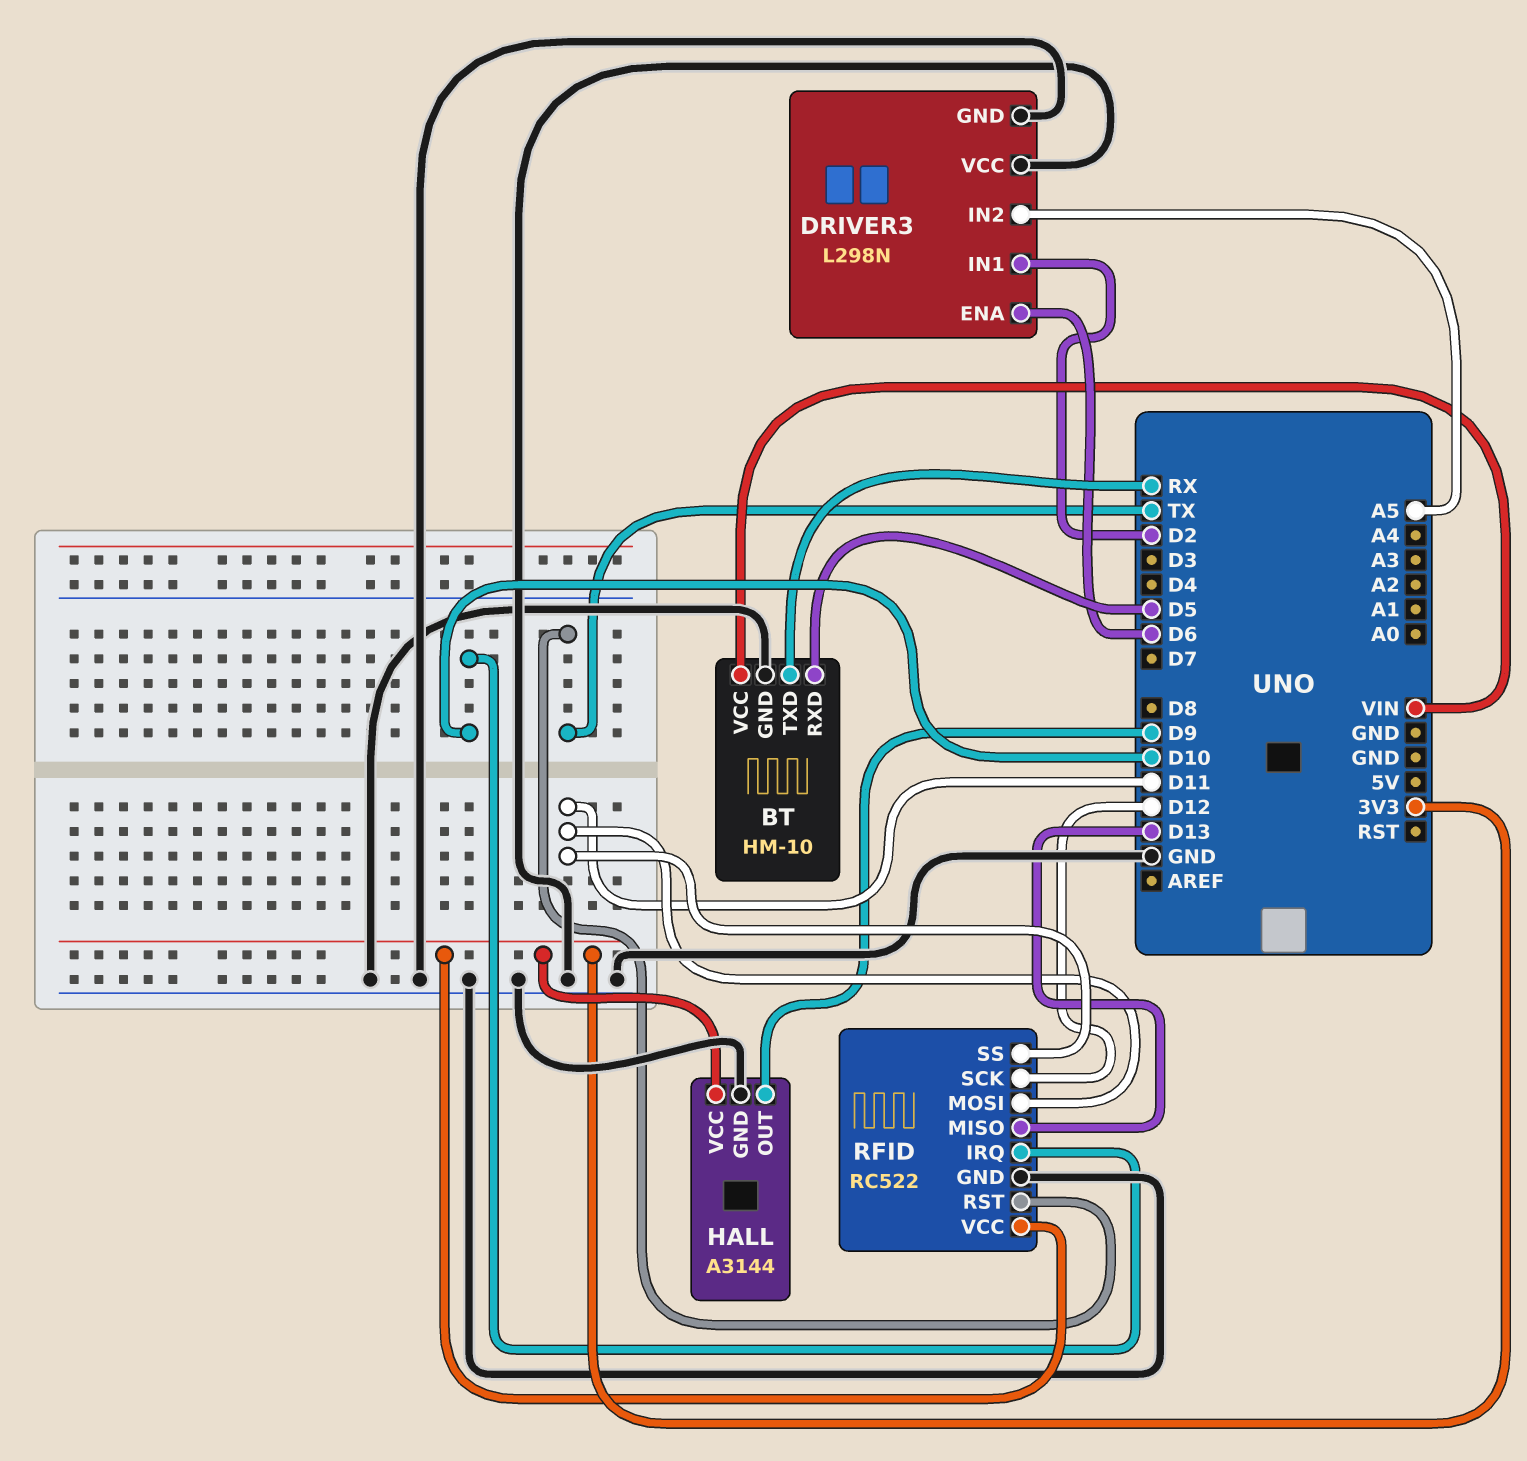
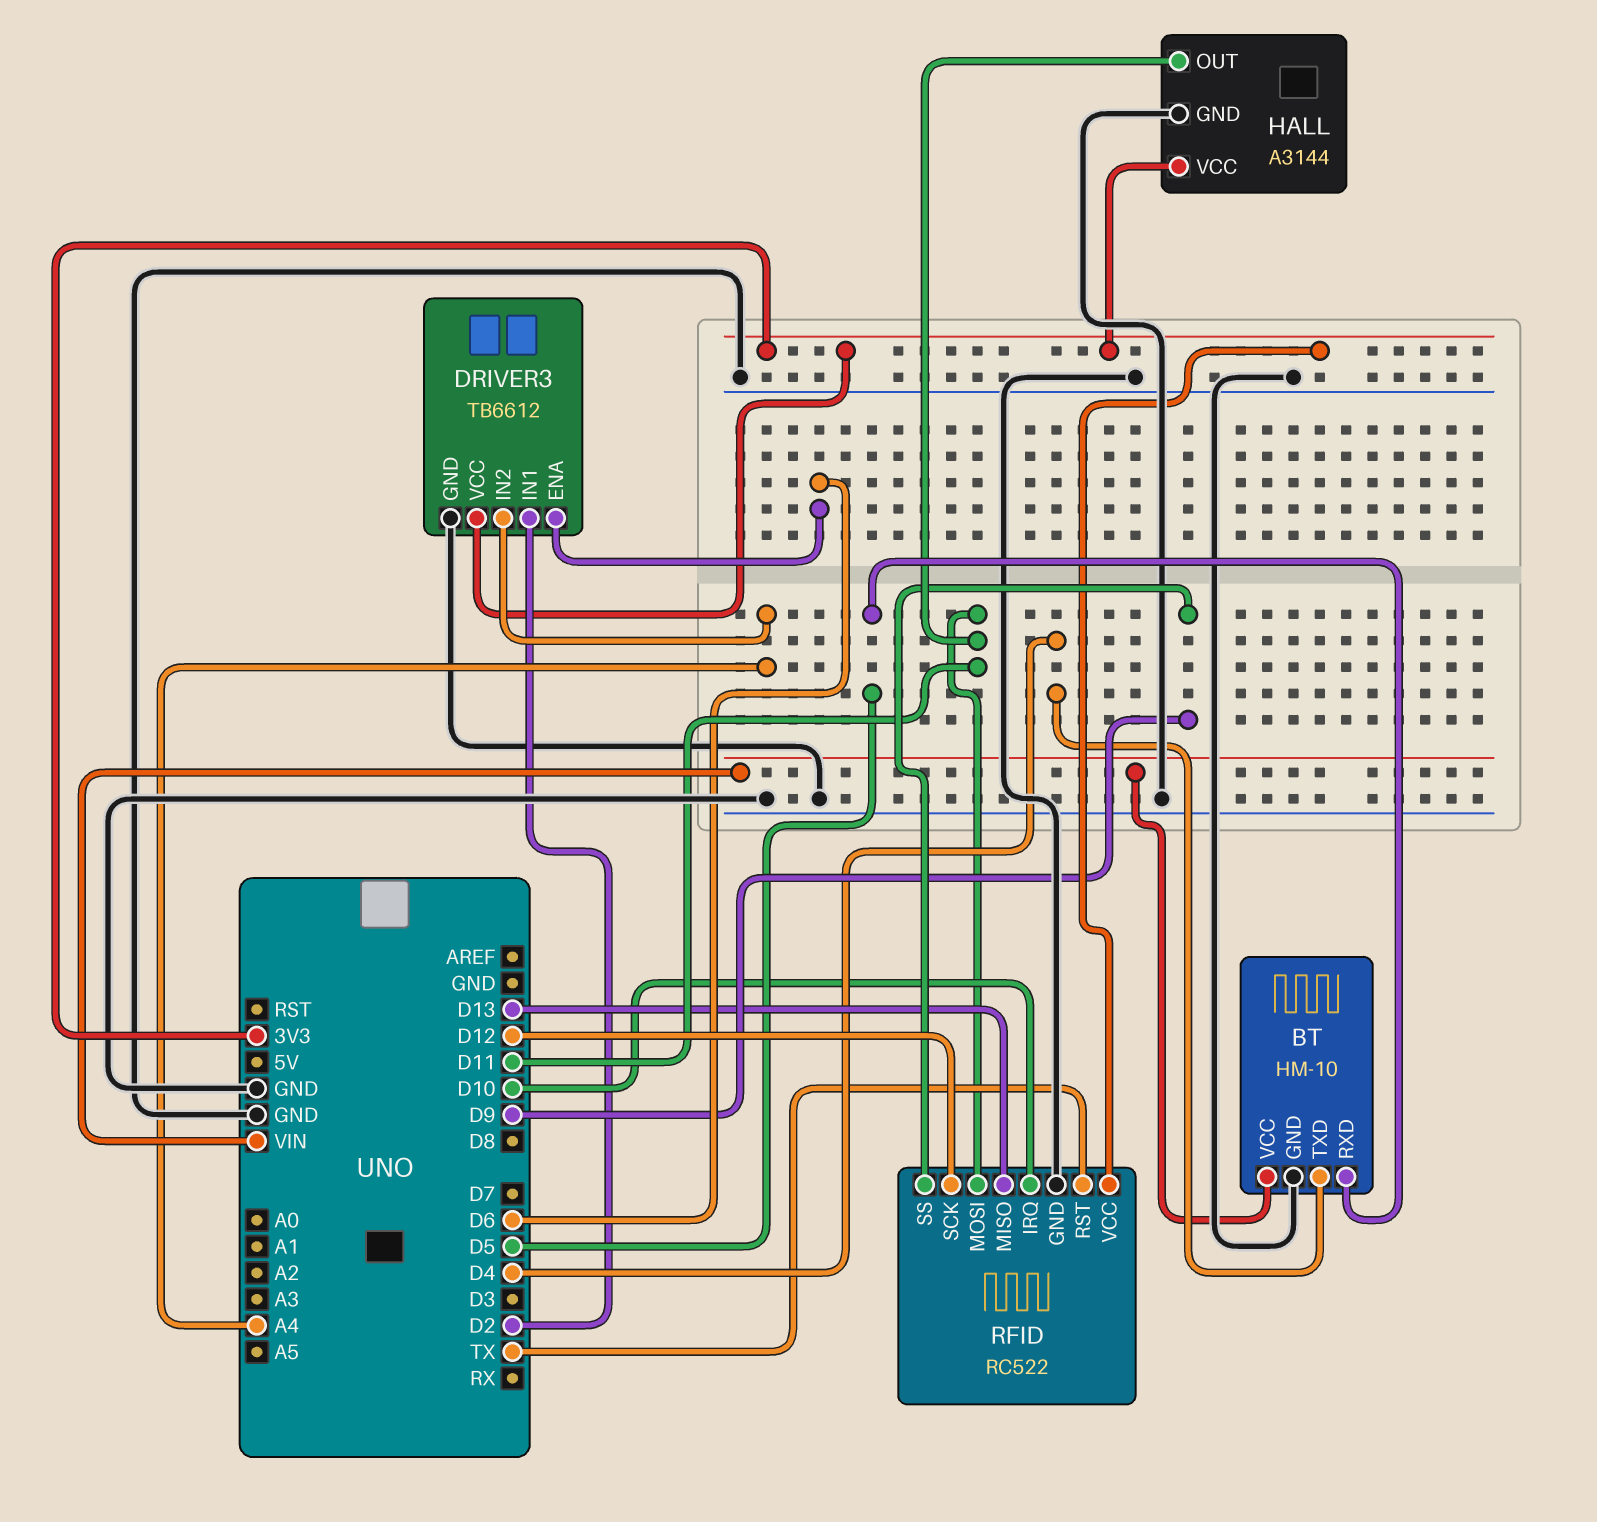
BT pin TXD: RX -> D4
DRIVER3: L298N -> TB6612
DRIVER3 pin IN2: A5 -> A4
DRIVER3 pin VCC: GND -> 3V3
HALL pin OUT: D9 -> D11
RFID pin SS: D11 -> D9

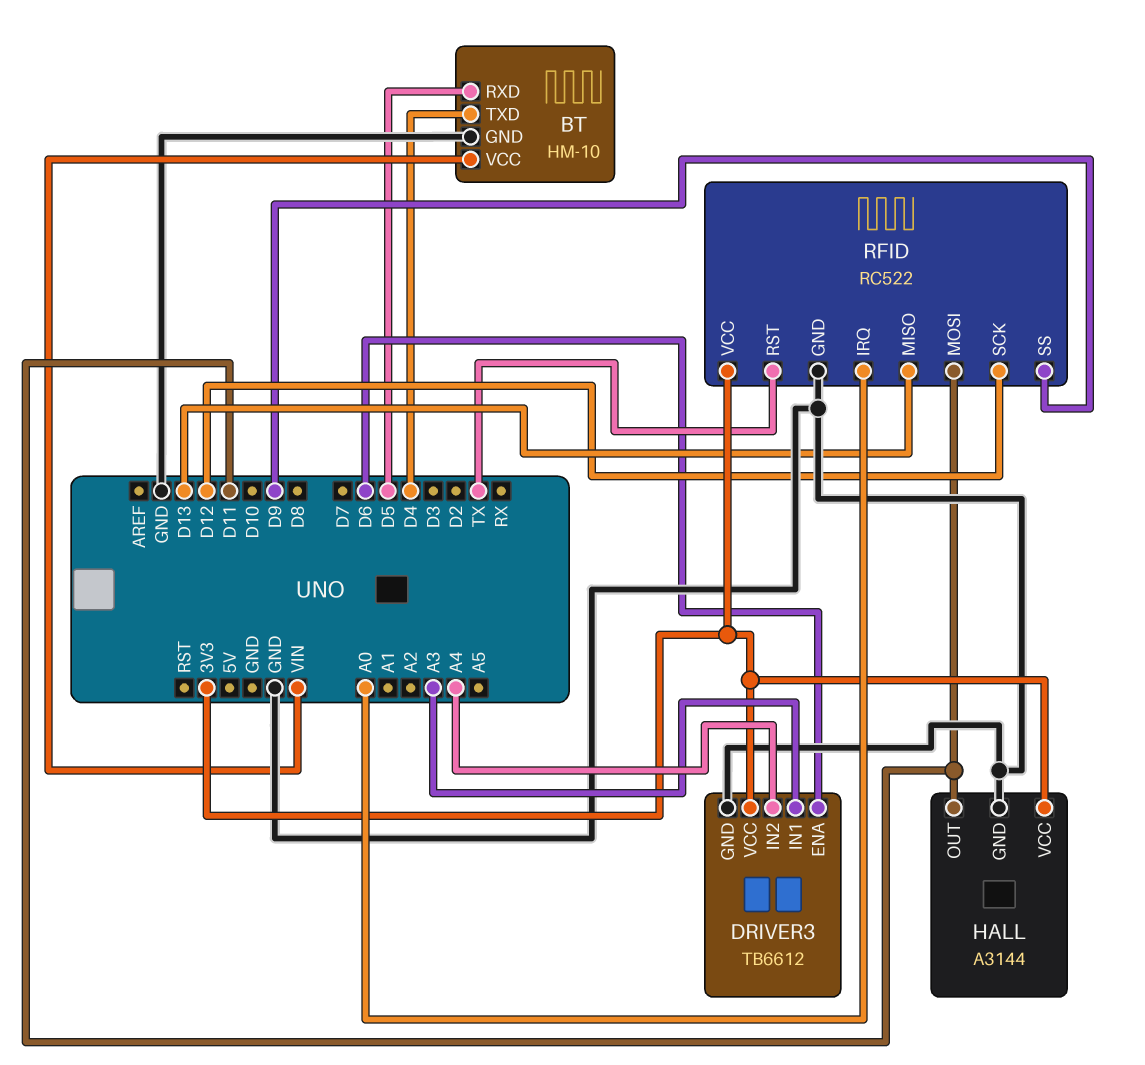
DRIVER3 pin IN1: D2 -> A3
RFID pin IRQ: D10 -> A0

